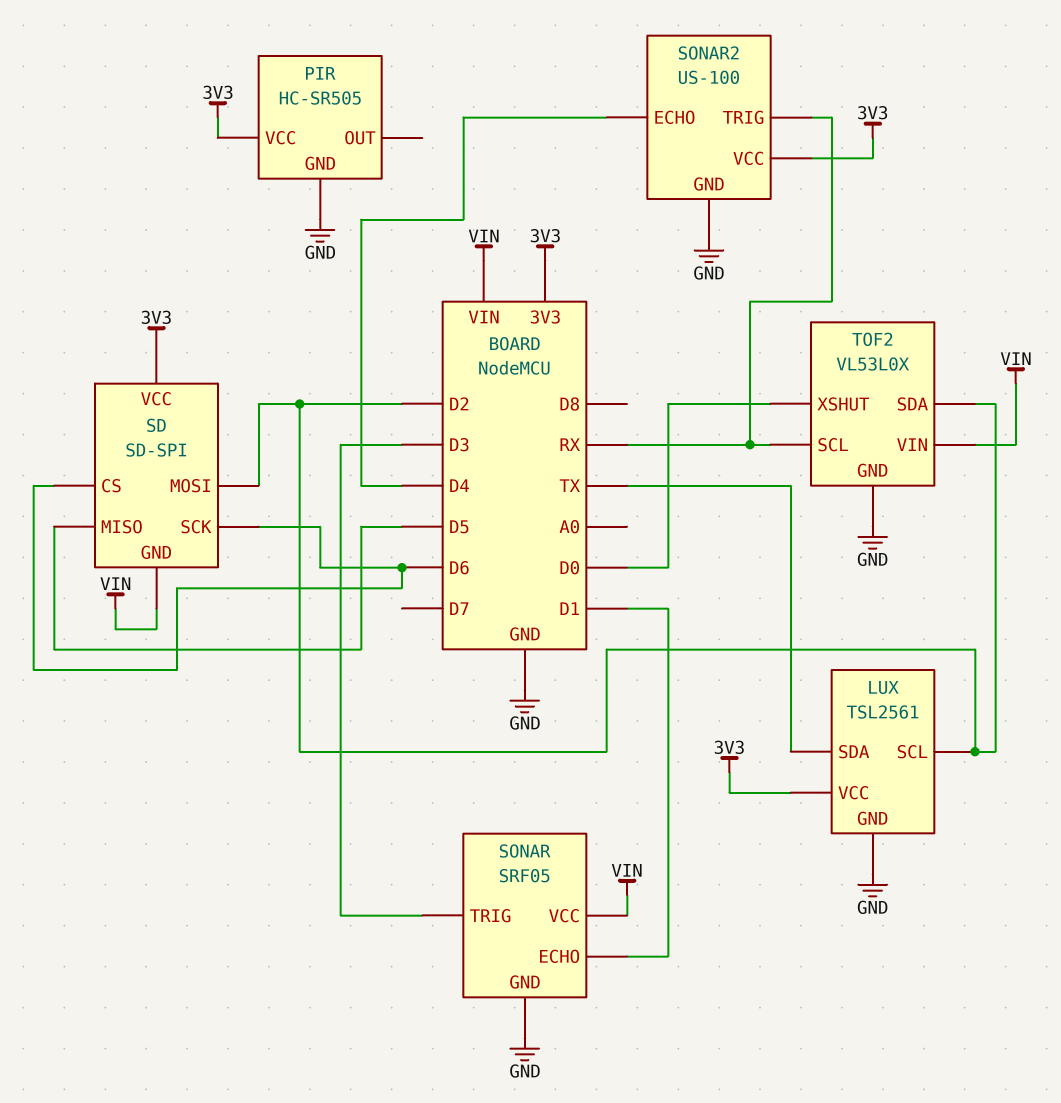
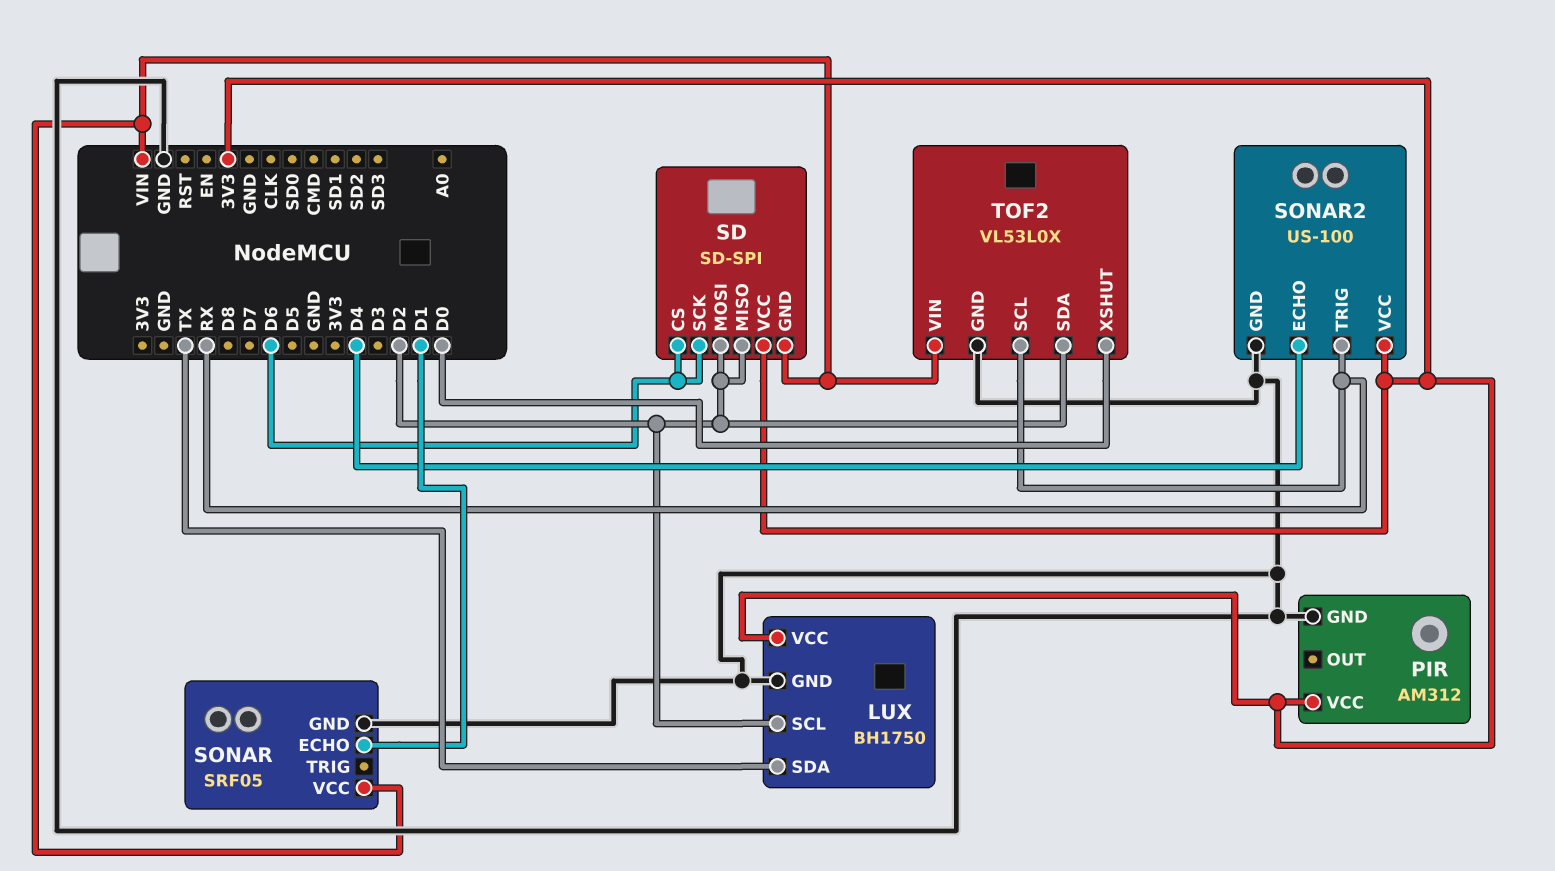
LUX: TSL2561 -> BH1750
PIR: HC-SR505 -> AM312
SD pin MISO: D5 -> D2
SONAR pin TRIG: D3 -> none

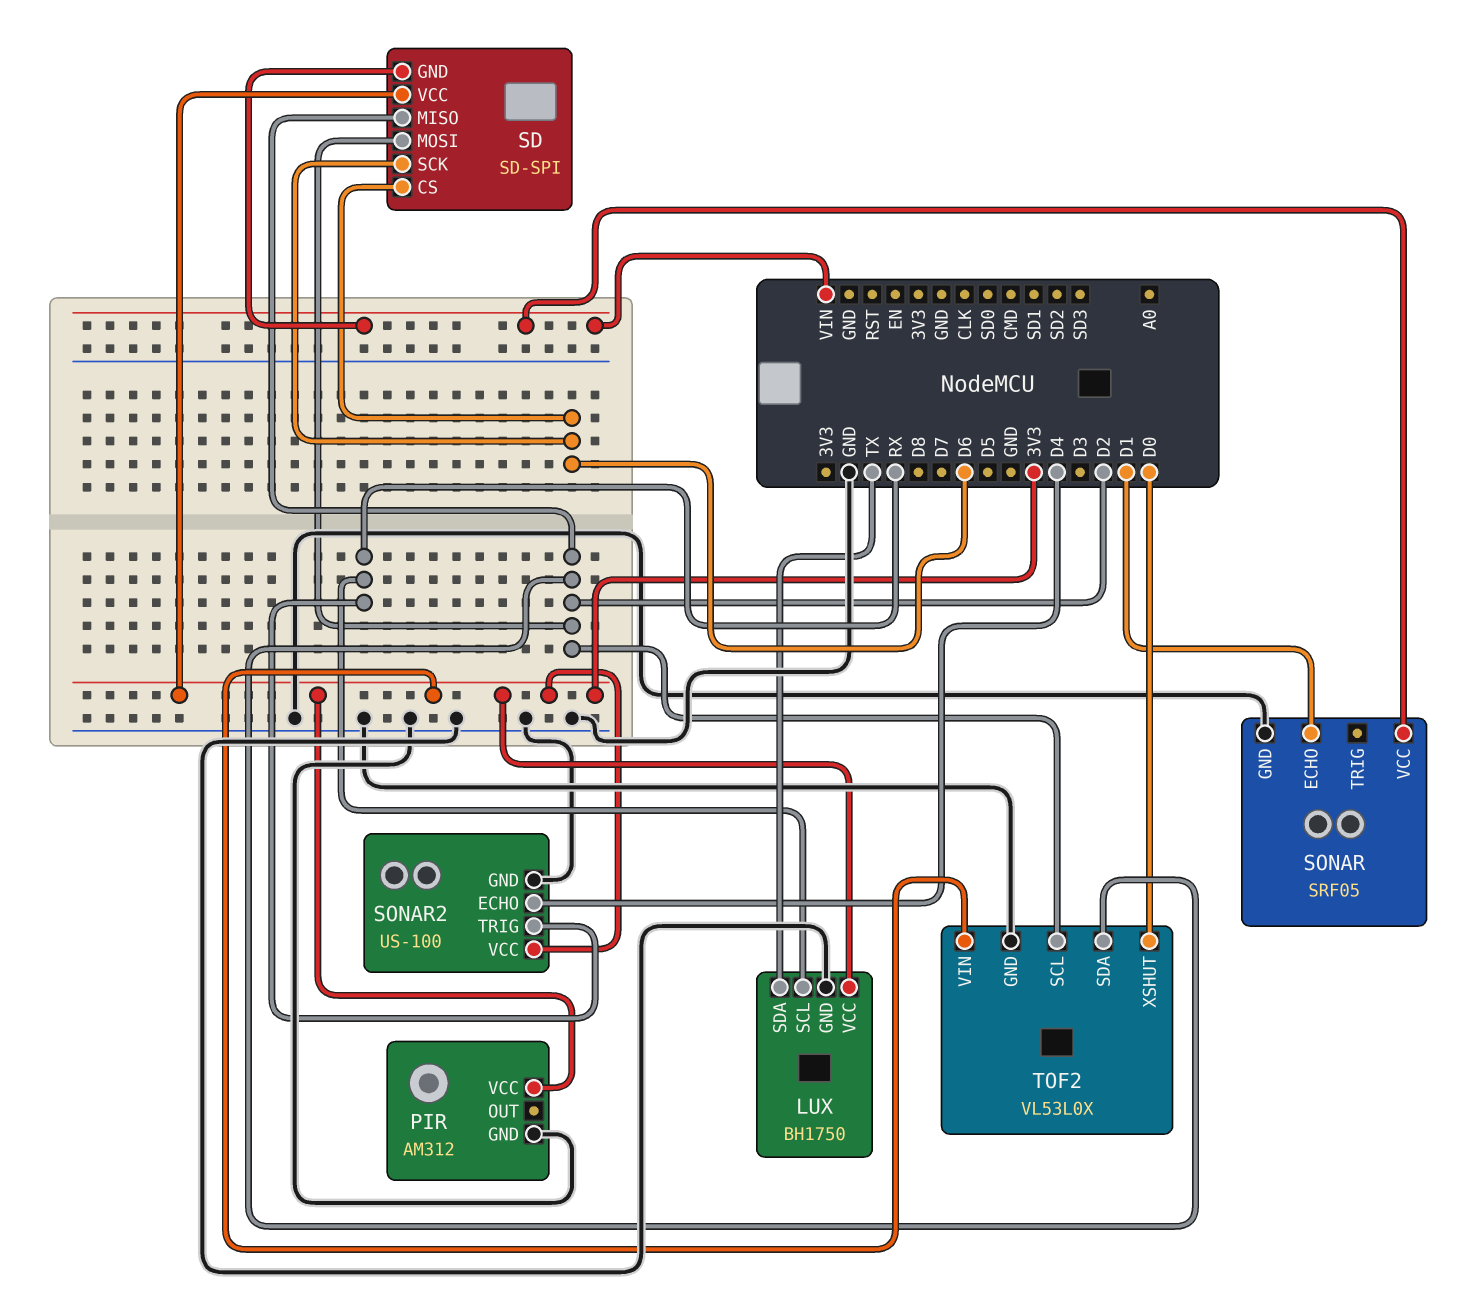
LUX pin SCL: D2 -> RX
TOF2 pin SCL: RX -> D2
TOF2 pin VIN: VIN -> 3V3

